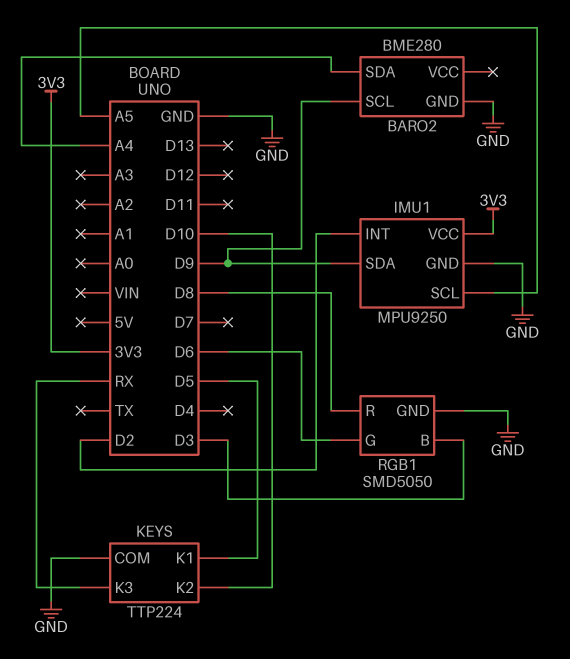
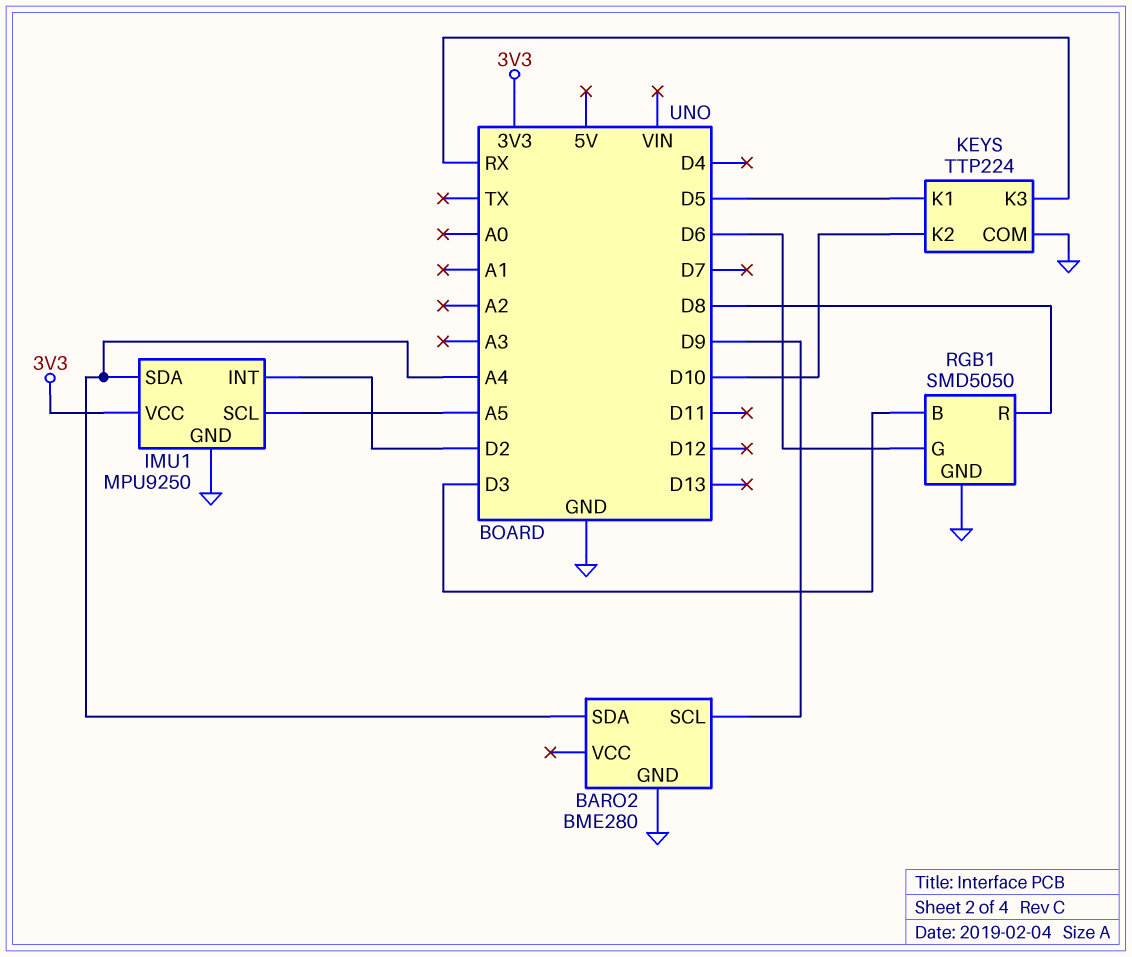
IMU1 pin SDA: D9 -> A4

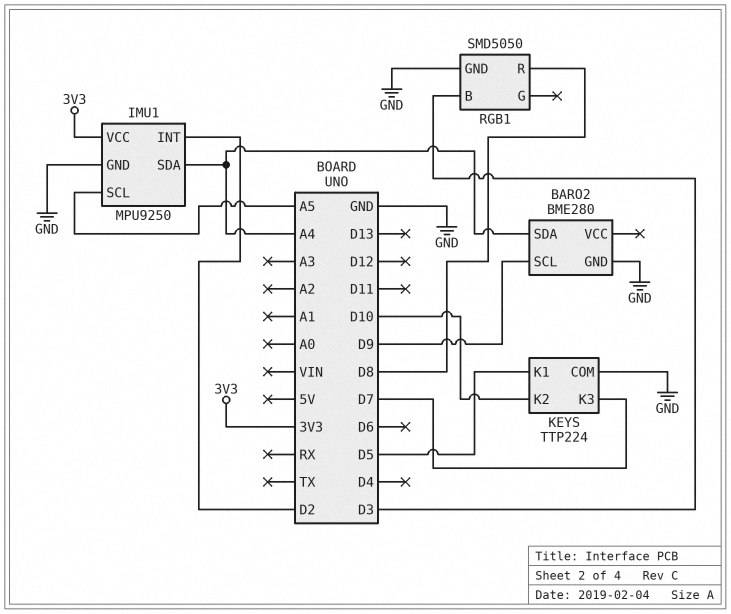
KEYS pin K3: RX -> D7
RGB1 pin G: D6 -> none

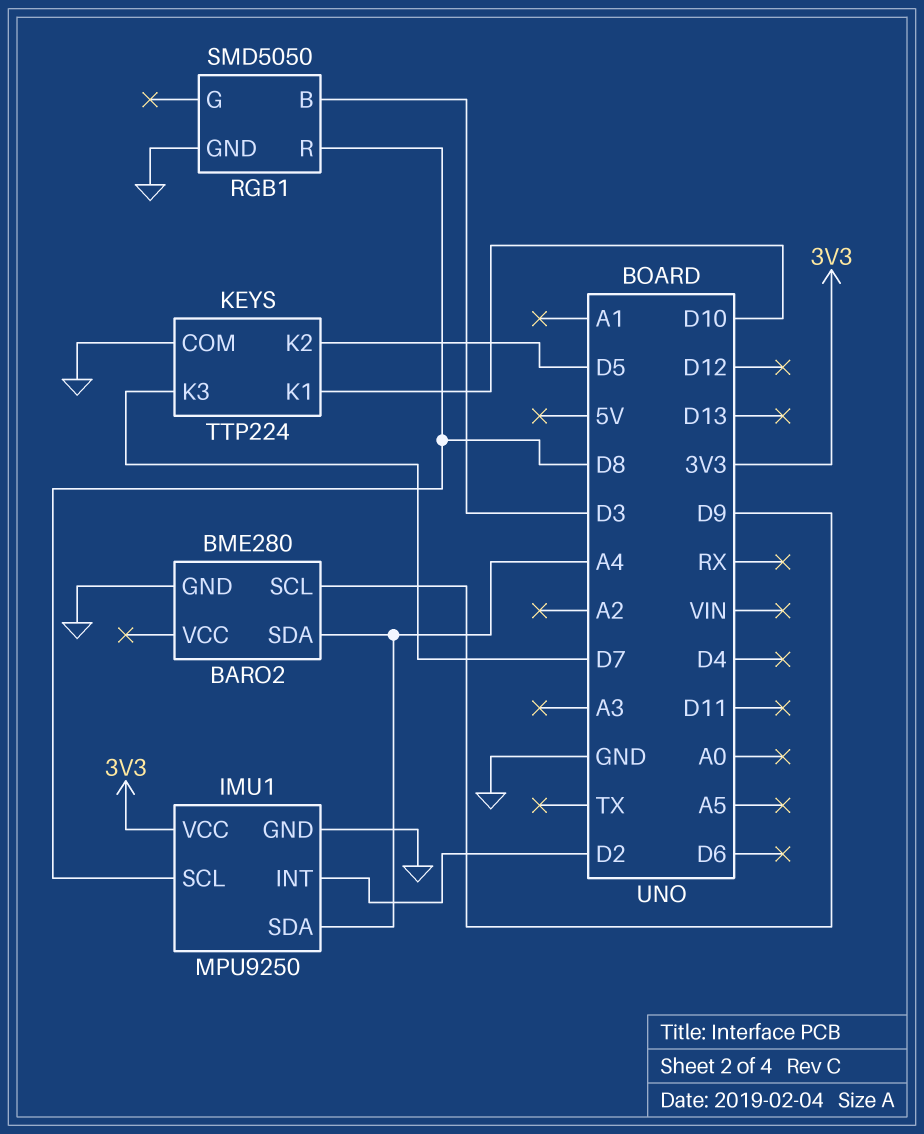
IMU1 pin SCL: A5 -> D8
KEYS pin K1: D5 -> D10
KEYS pin K2: D10 -> D5

